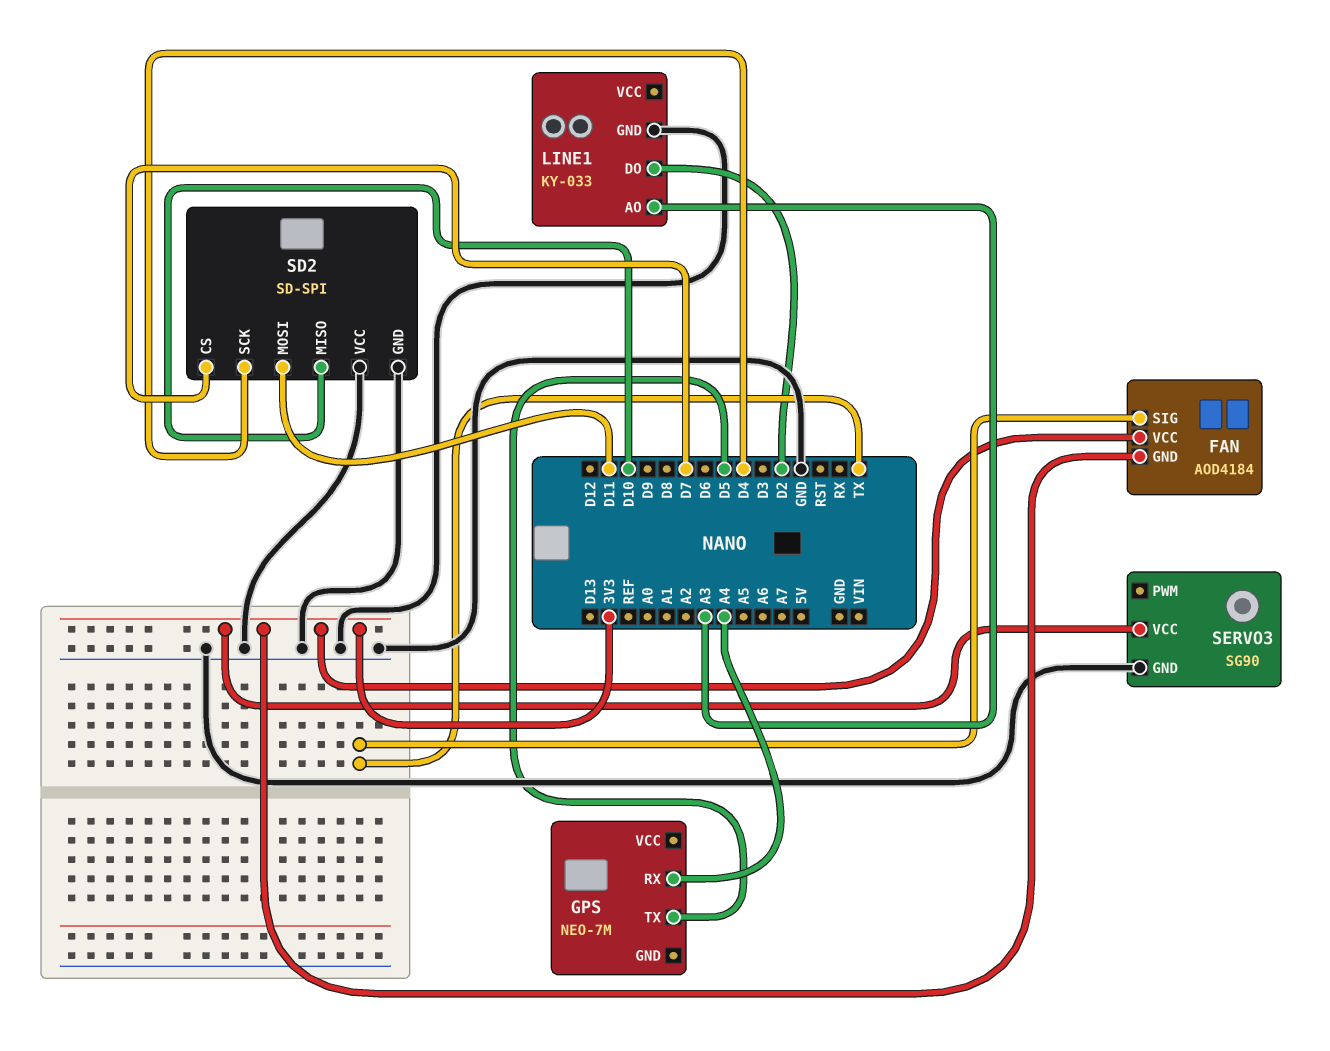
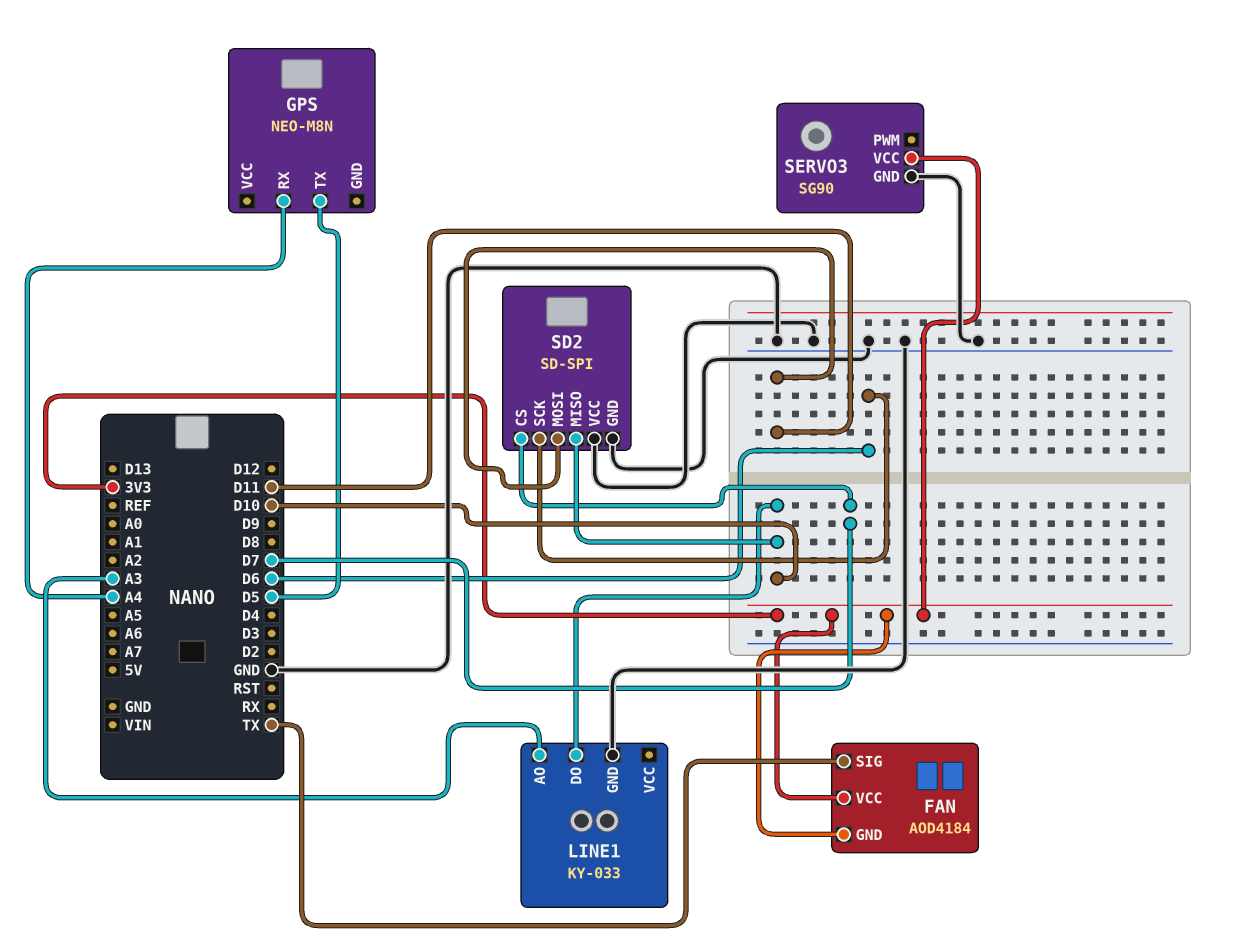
GPS: NEO-7M -> NEO-M8N
LINE1 pin DO: D2 -> D10
SD2 pin SCK: D4 -> D6

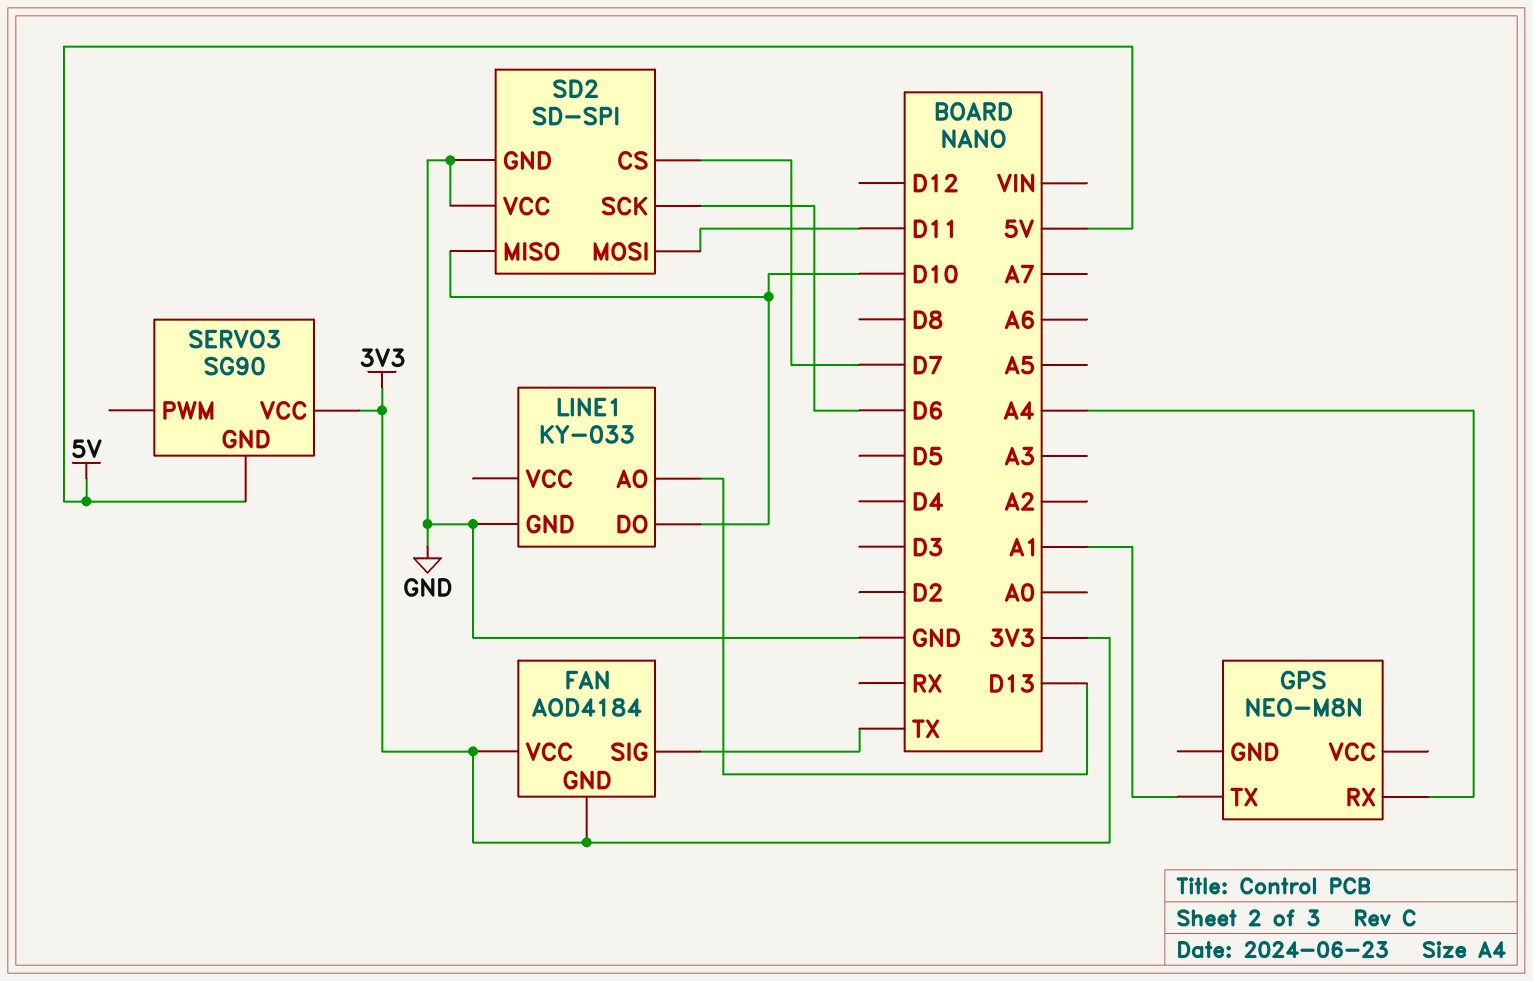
GPS pin TX: D5 -> A1
LINE1 pin AO: A3 -> D13
SERVO3 pin GND: GND -> 5V

